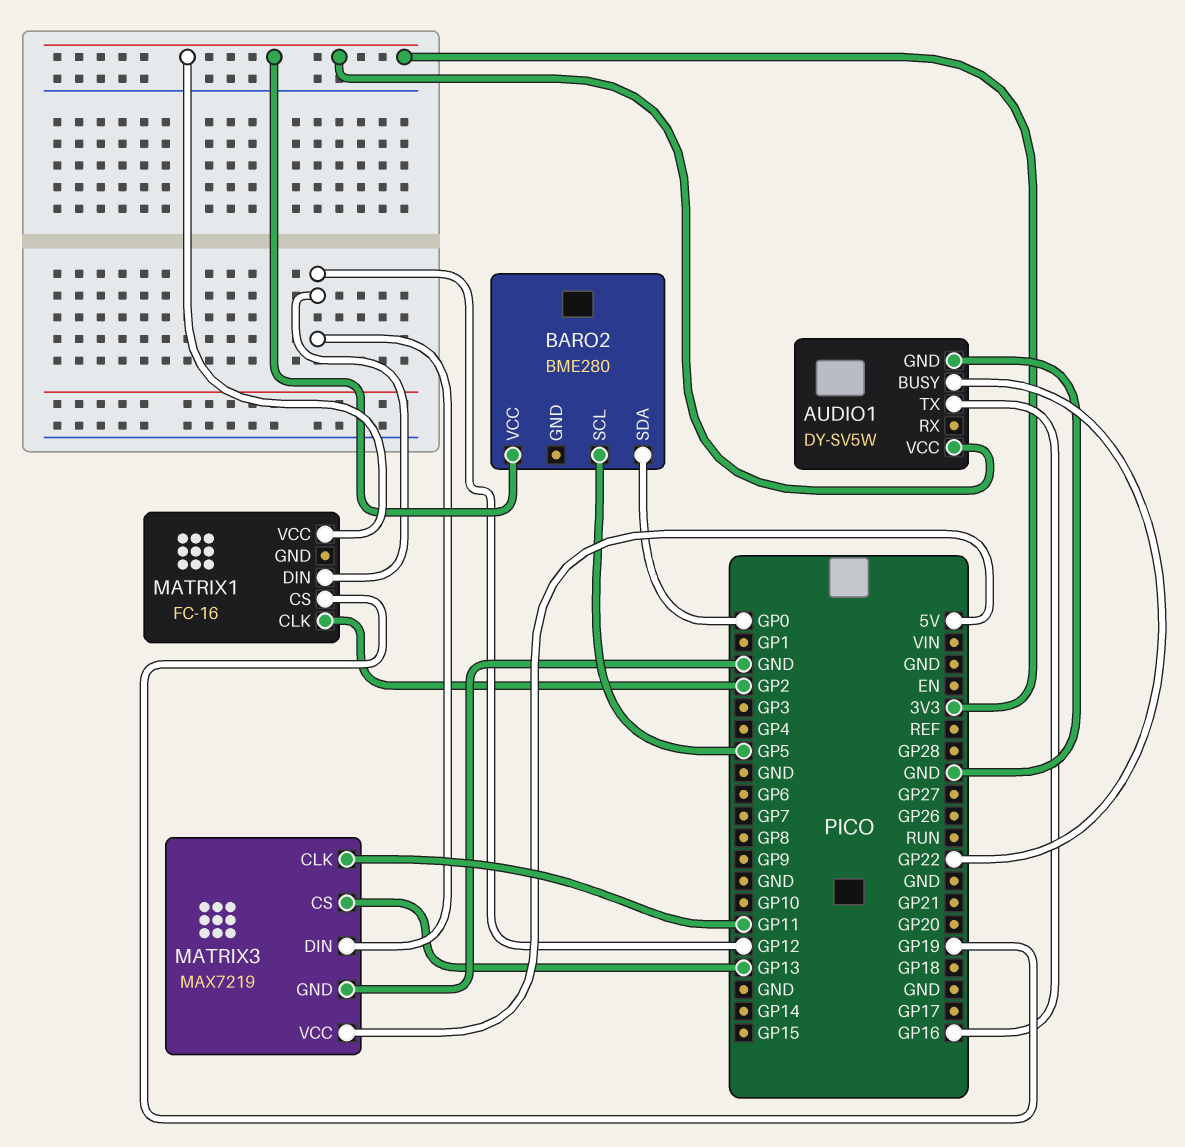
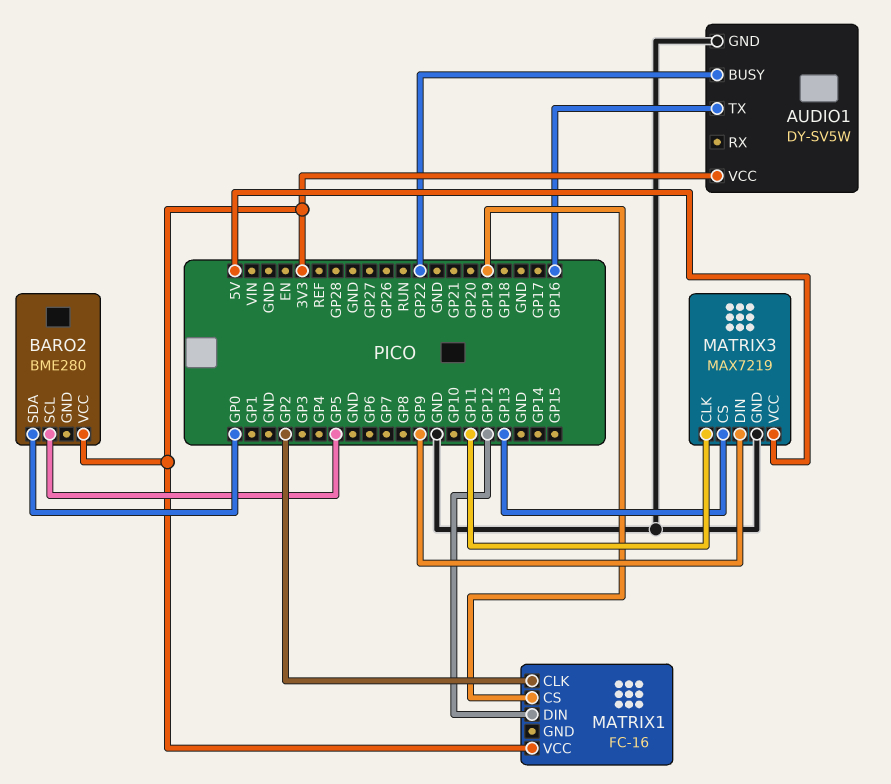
MATRIX3 pin DIN: GP12 -> GP9

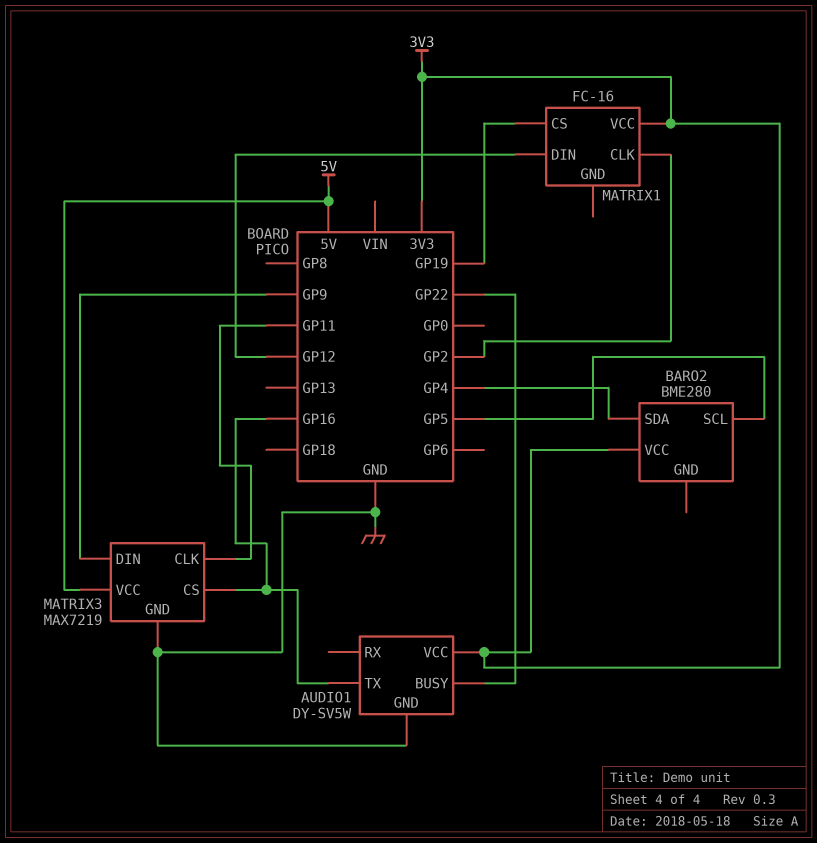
BARO2 pin SDA: GP0 -> GP4
MATRIX3 pin CS: GP13 -> GP16

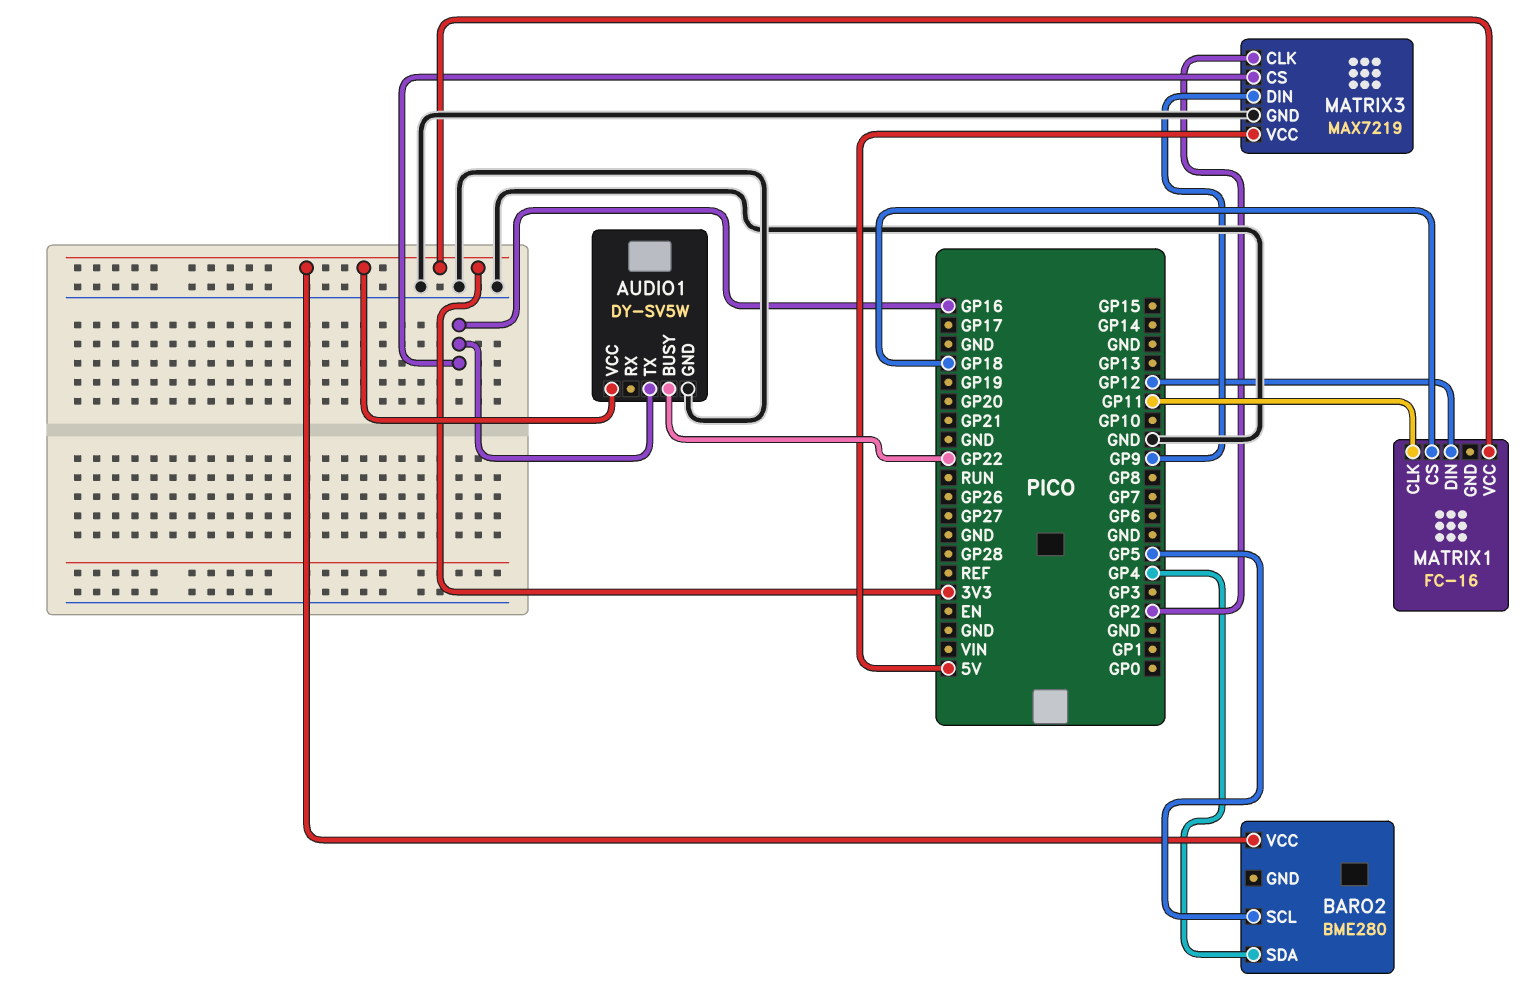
MATRIX1 pin CLK: GP2 -> GP11
MATRIX1 pin CS: GP19 -> GP18
MATRIX3 pin CLK: GP11 -> GP2

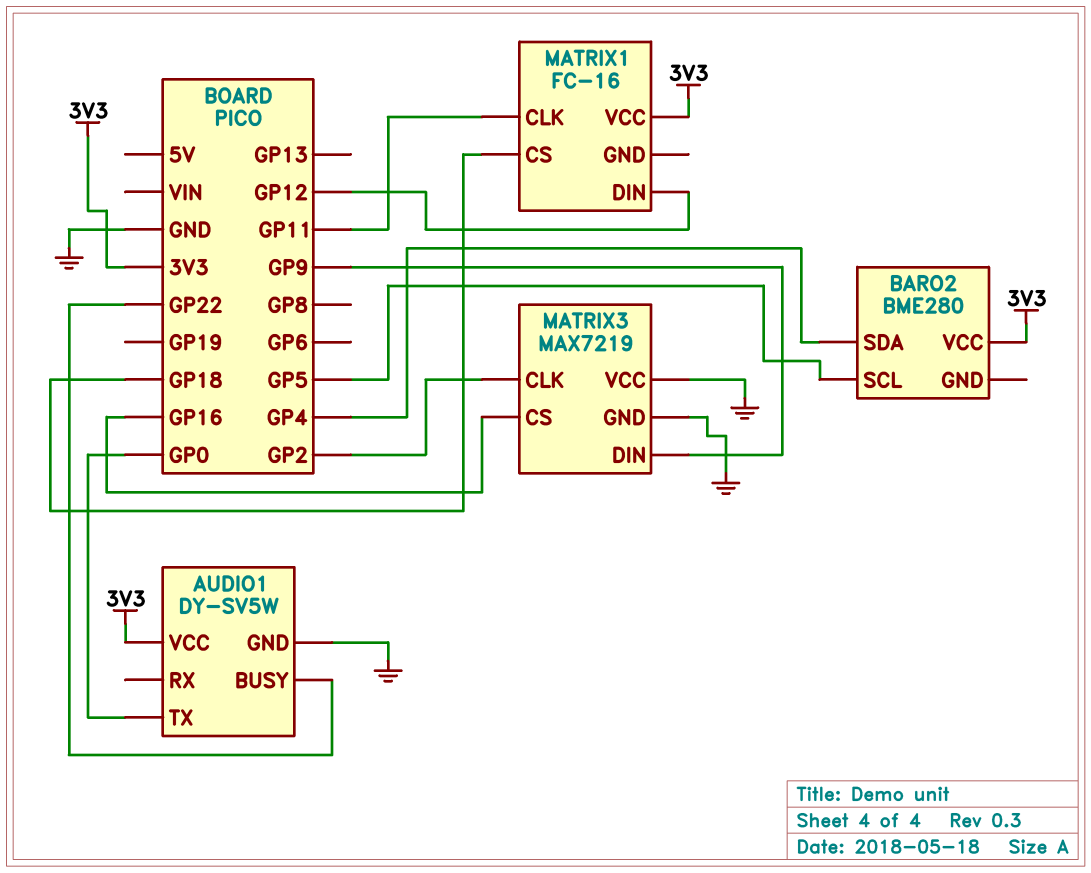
AUDIO1 pin TX: GP16 -> GP0
MATRIX3 pin VCC: 5V -> GND

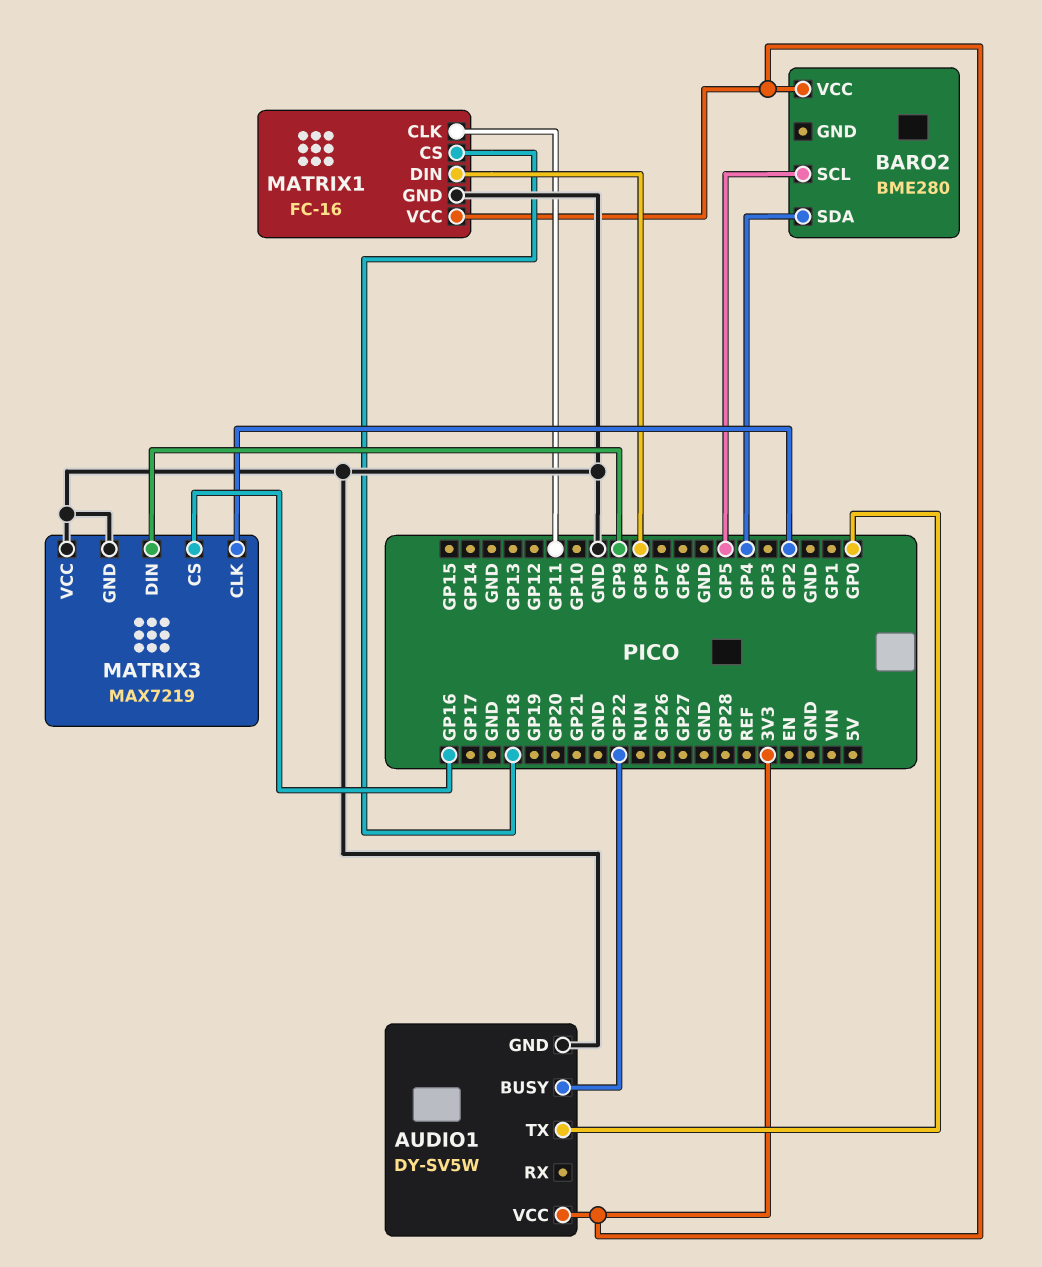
MATRIX1 pin DIN: GP12 -> GP8
MATRIX1 pin GND: none -> GND

